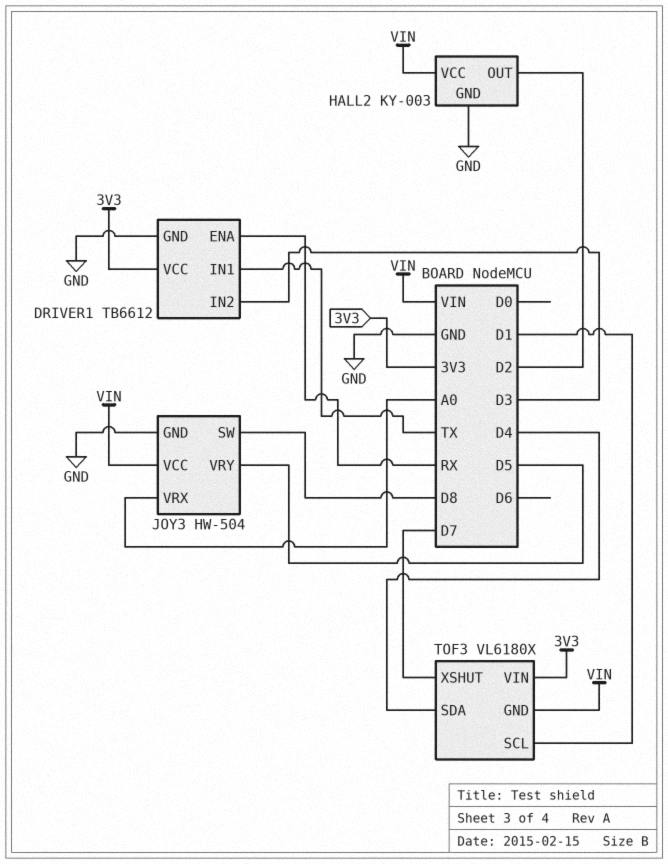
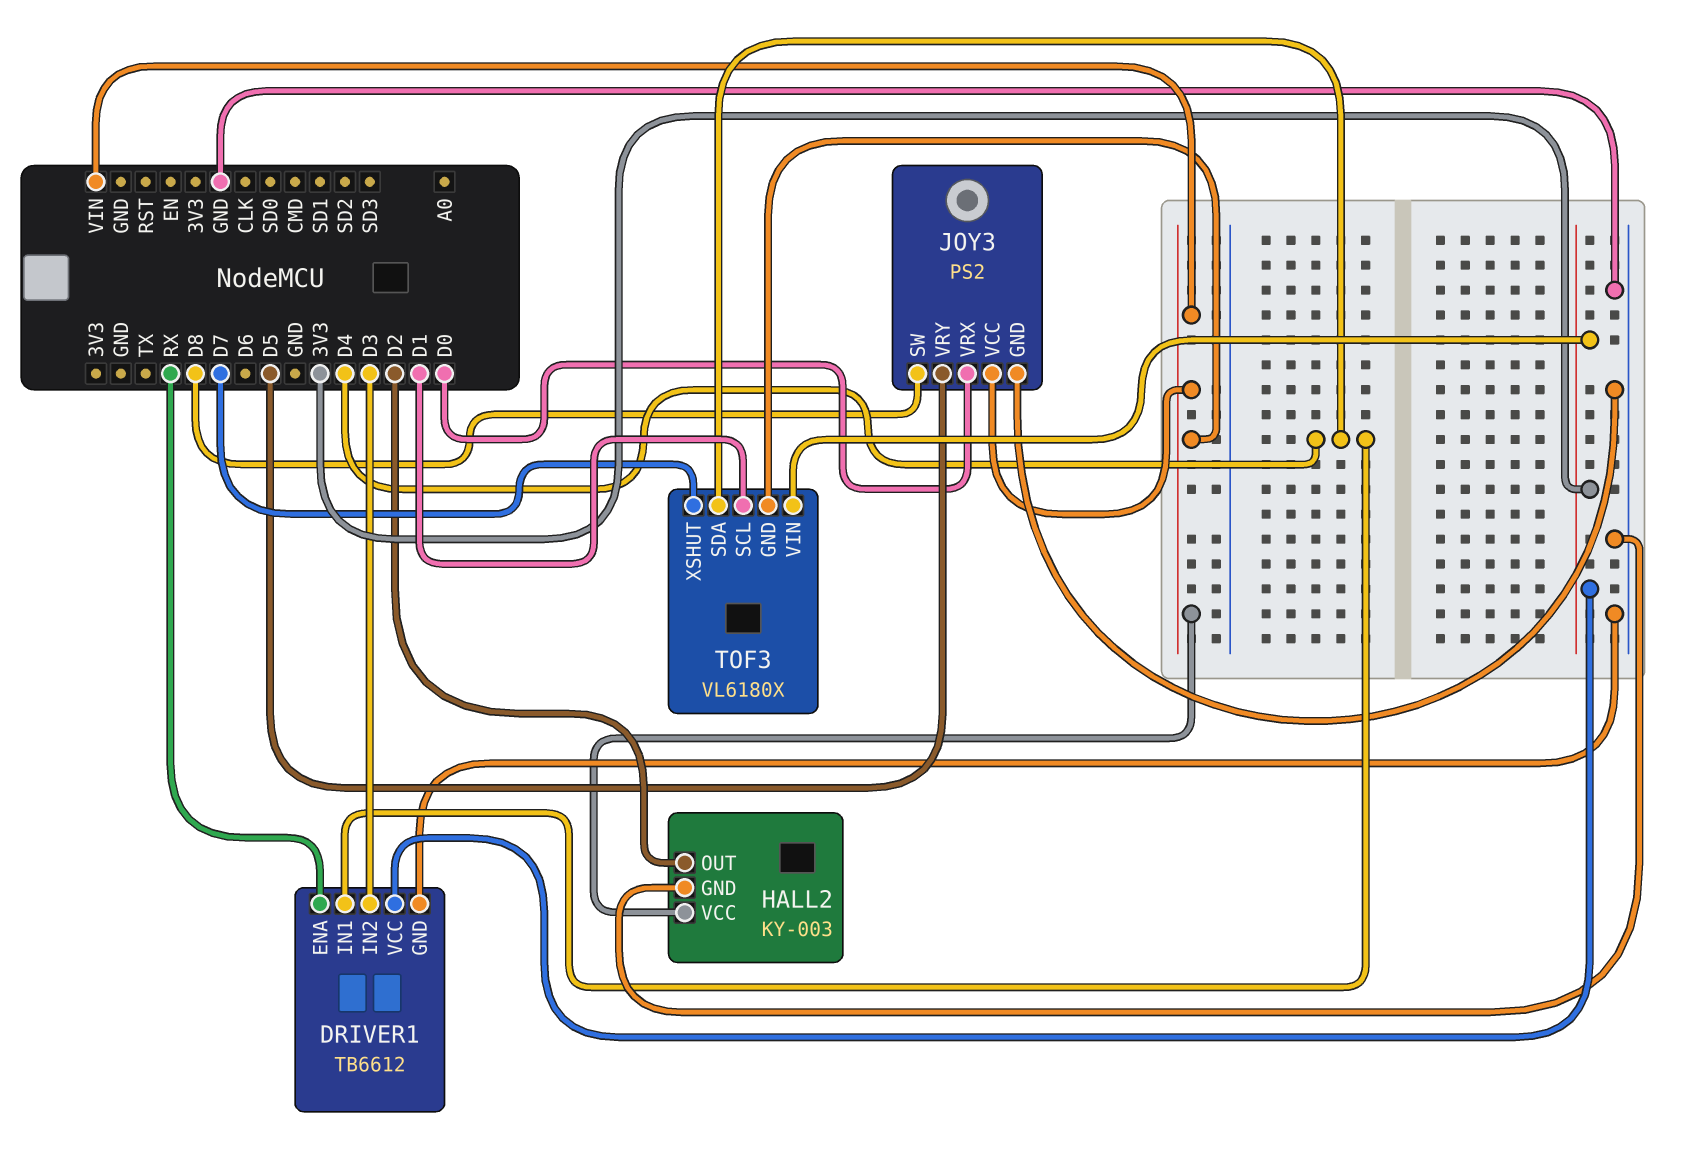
DRIVER1 pin IN1: TX -> D4
JOY3: HW-504 -> PS2
JOY3 pin VRX: A0 -> D0

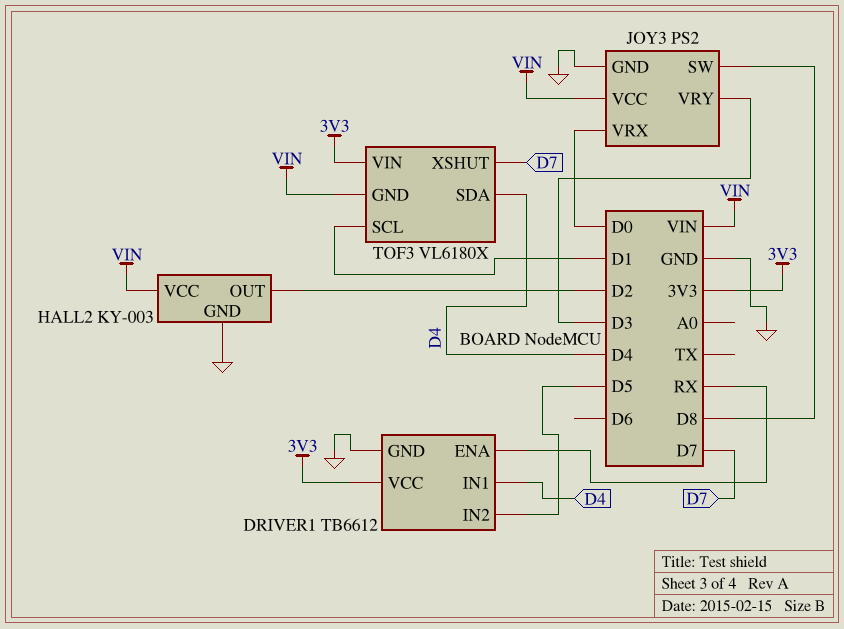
DRIVER1 pin IN2: D3 -> D5
JOY3 pin VRY: D5 -> D3

